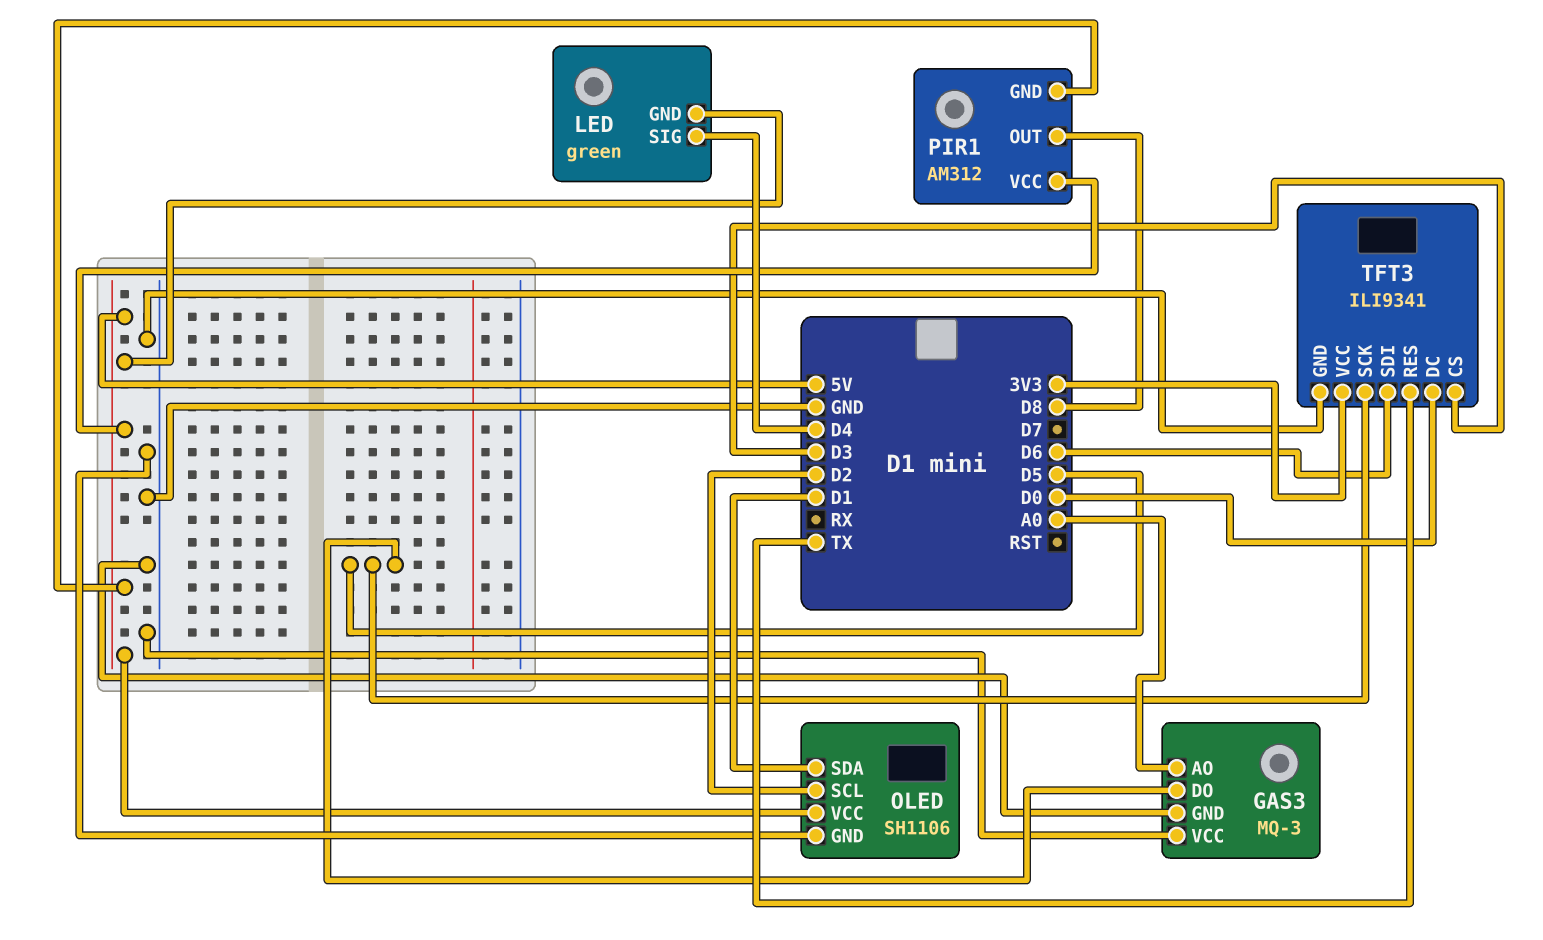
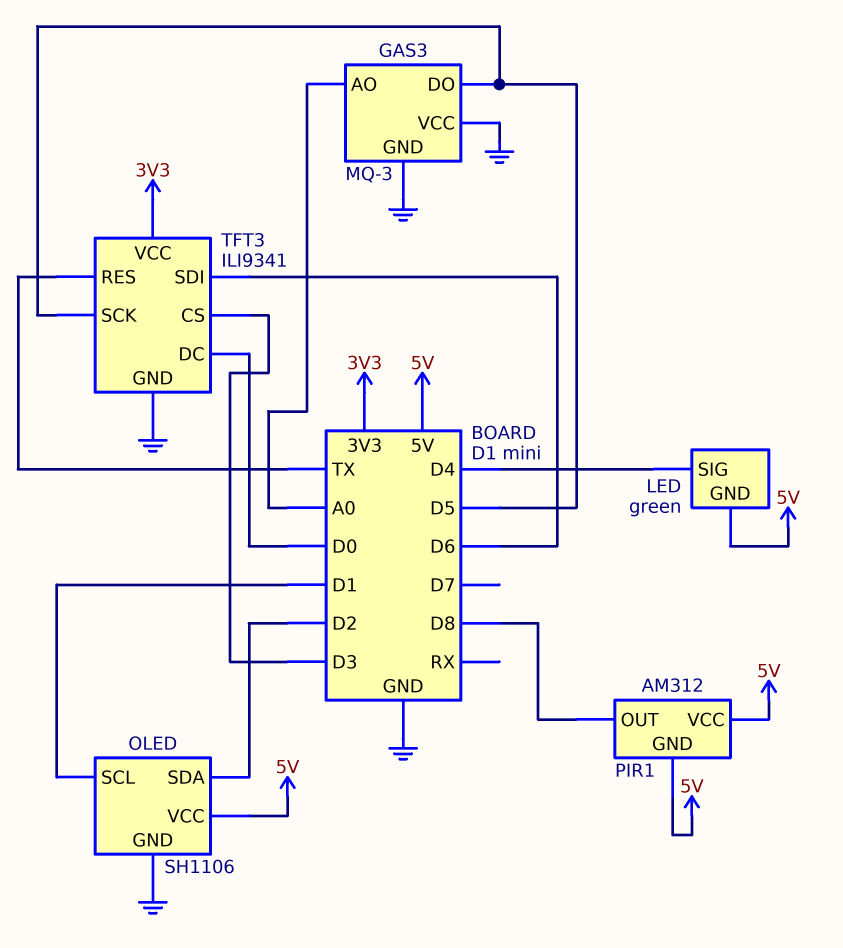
OLED pin SCL: D2 -> D1
OLED pin SDA: D1 -> D2

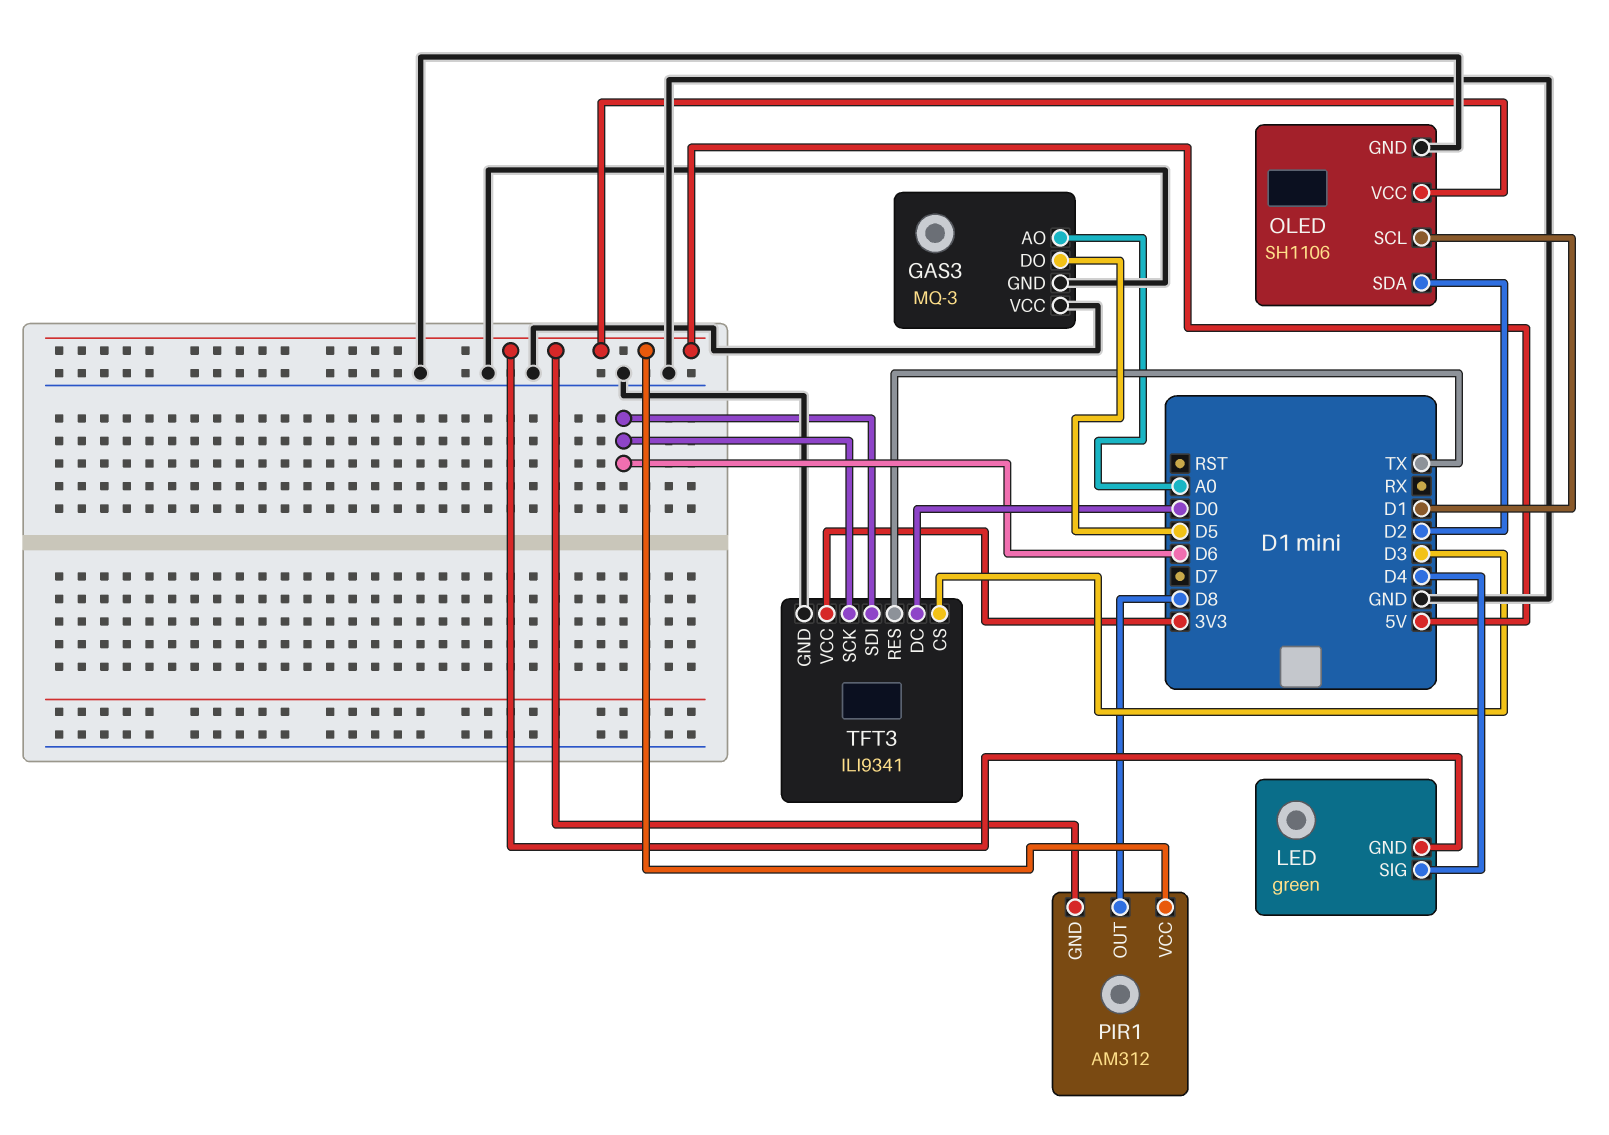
TFT3 pin SCK: D5 -> D6

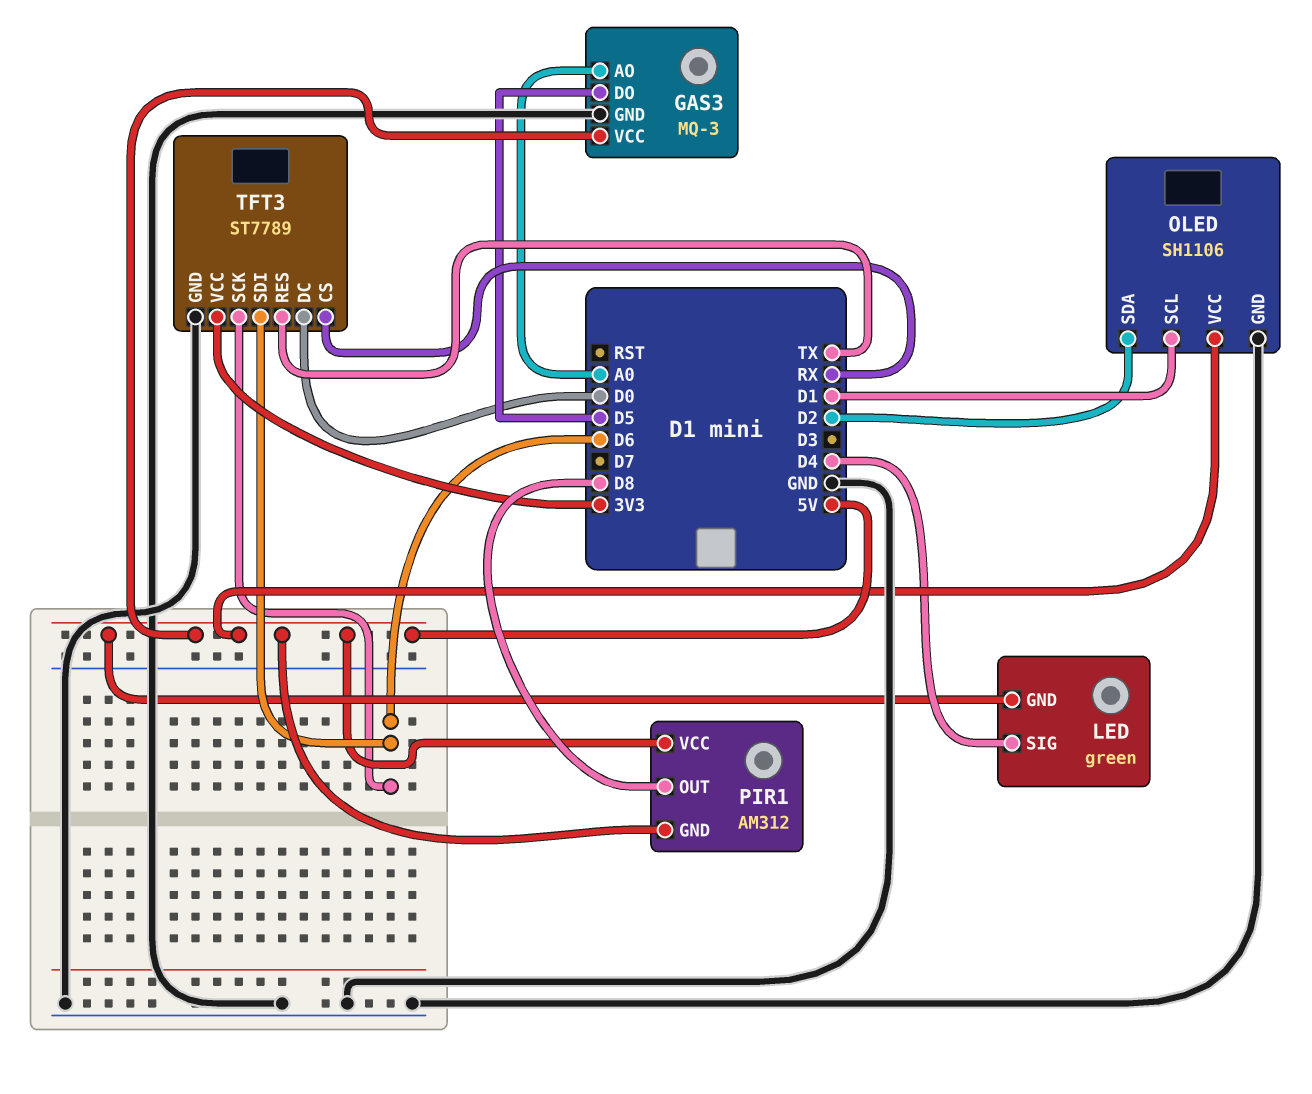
GAS3 pin VCC: GND -> 5V
TFT3: ILI9341 -> ST7789
TFT3 pin CS: D3 -> RX

